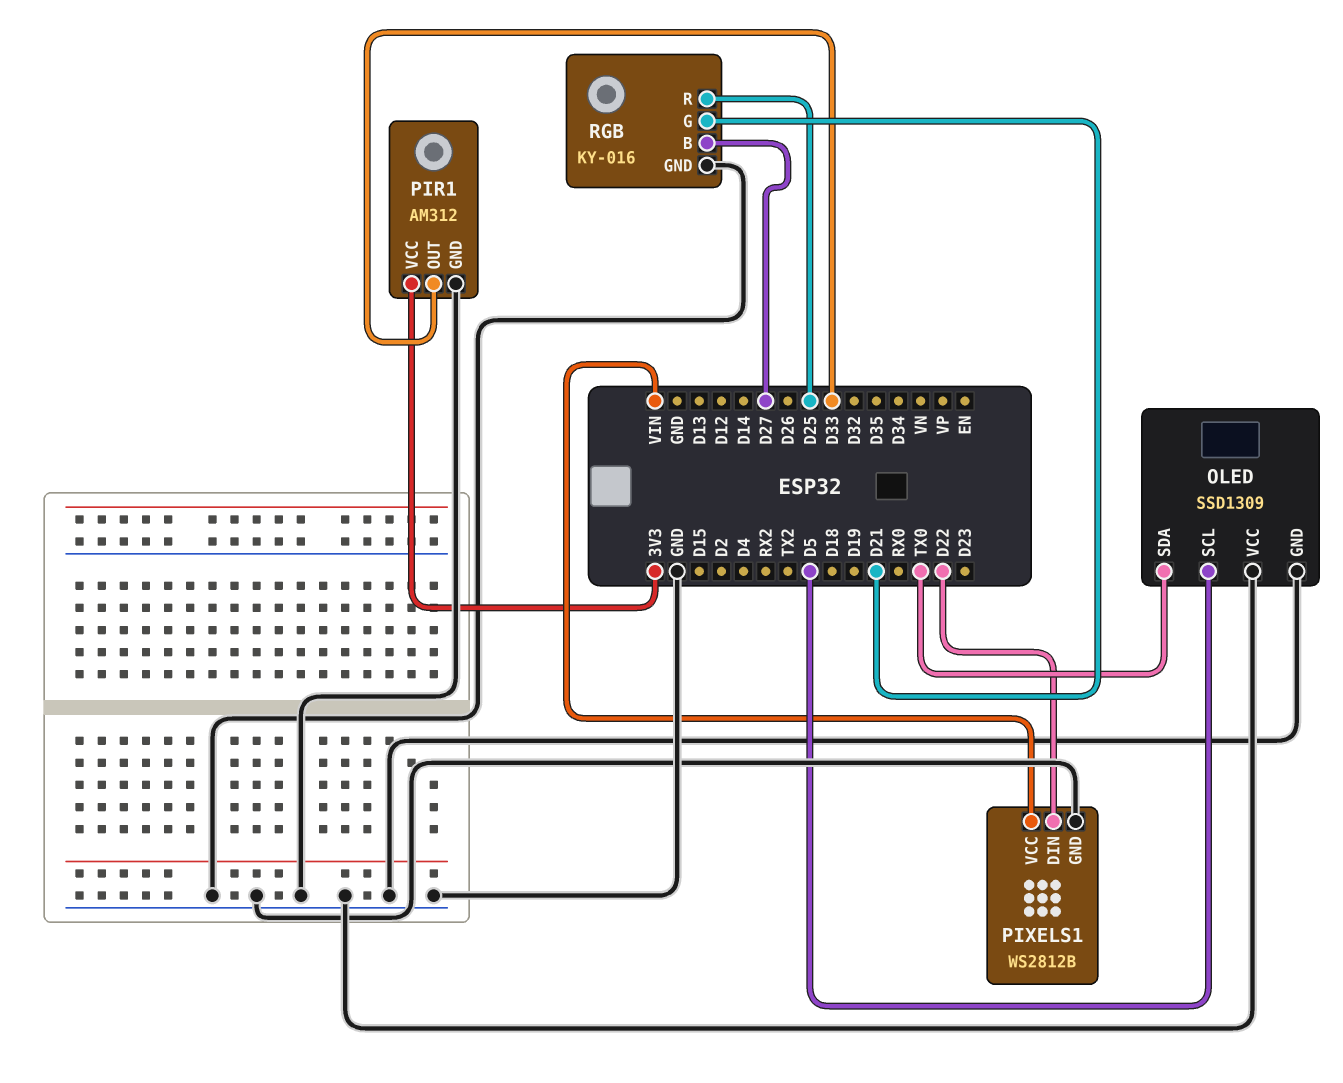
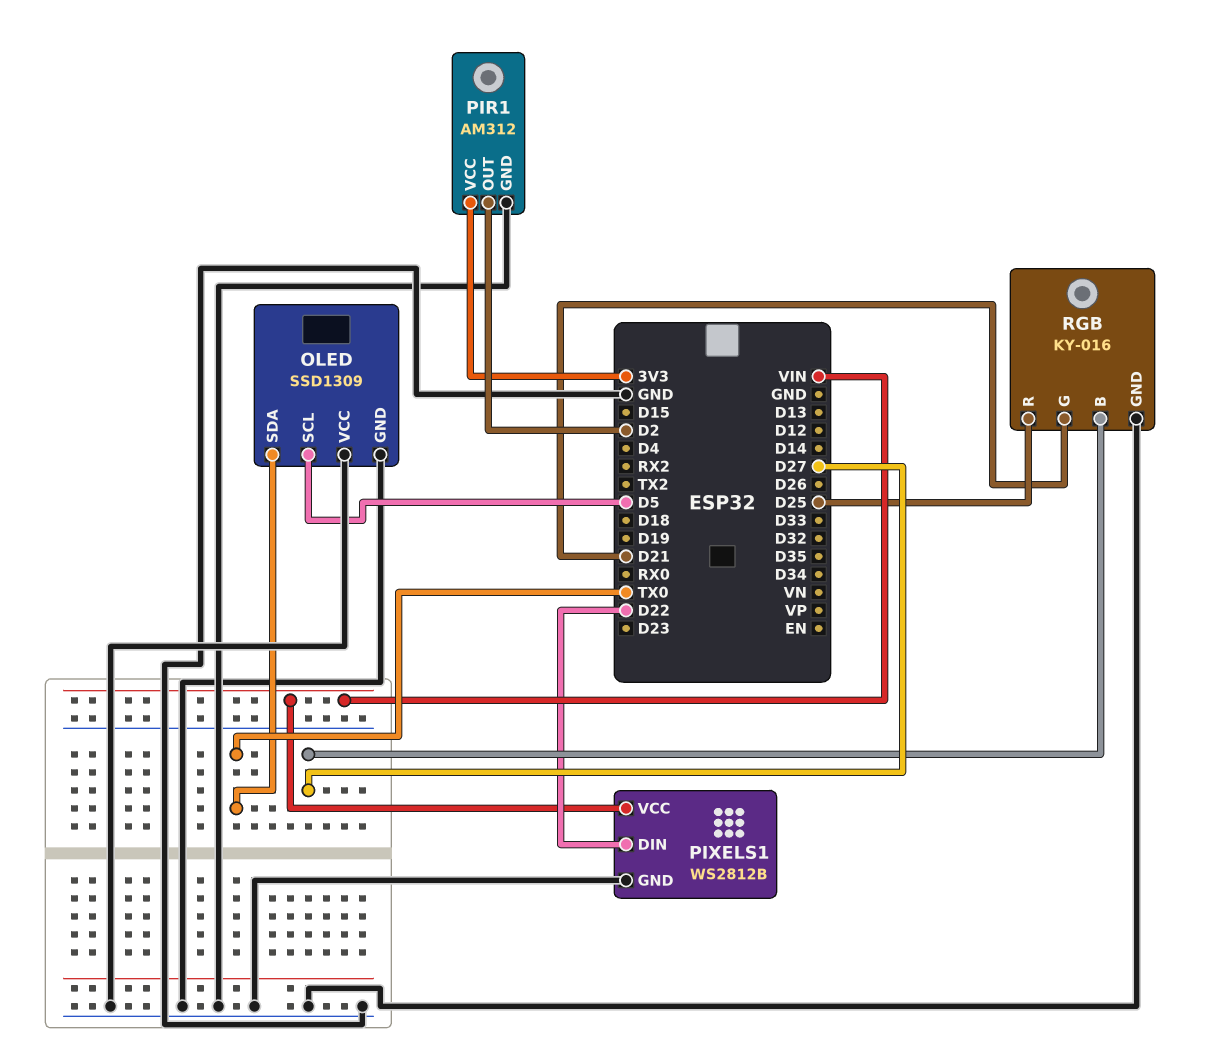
PIR1 pin OUT: D33 -> D2

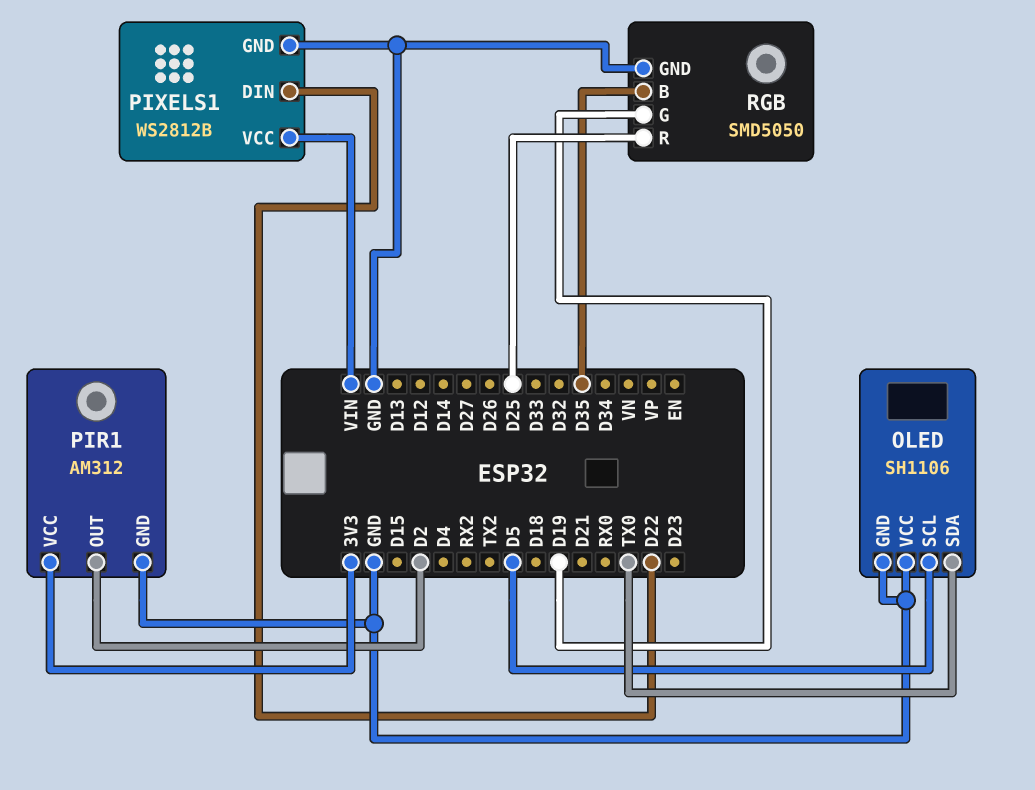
OLED: SSD1309 -> SH1106
RGB: KY-016 -> SMD5050
RGB pin B: D27 -> D35
RGB pin G: D21 -> D19

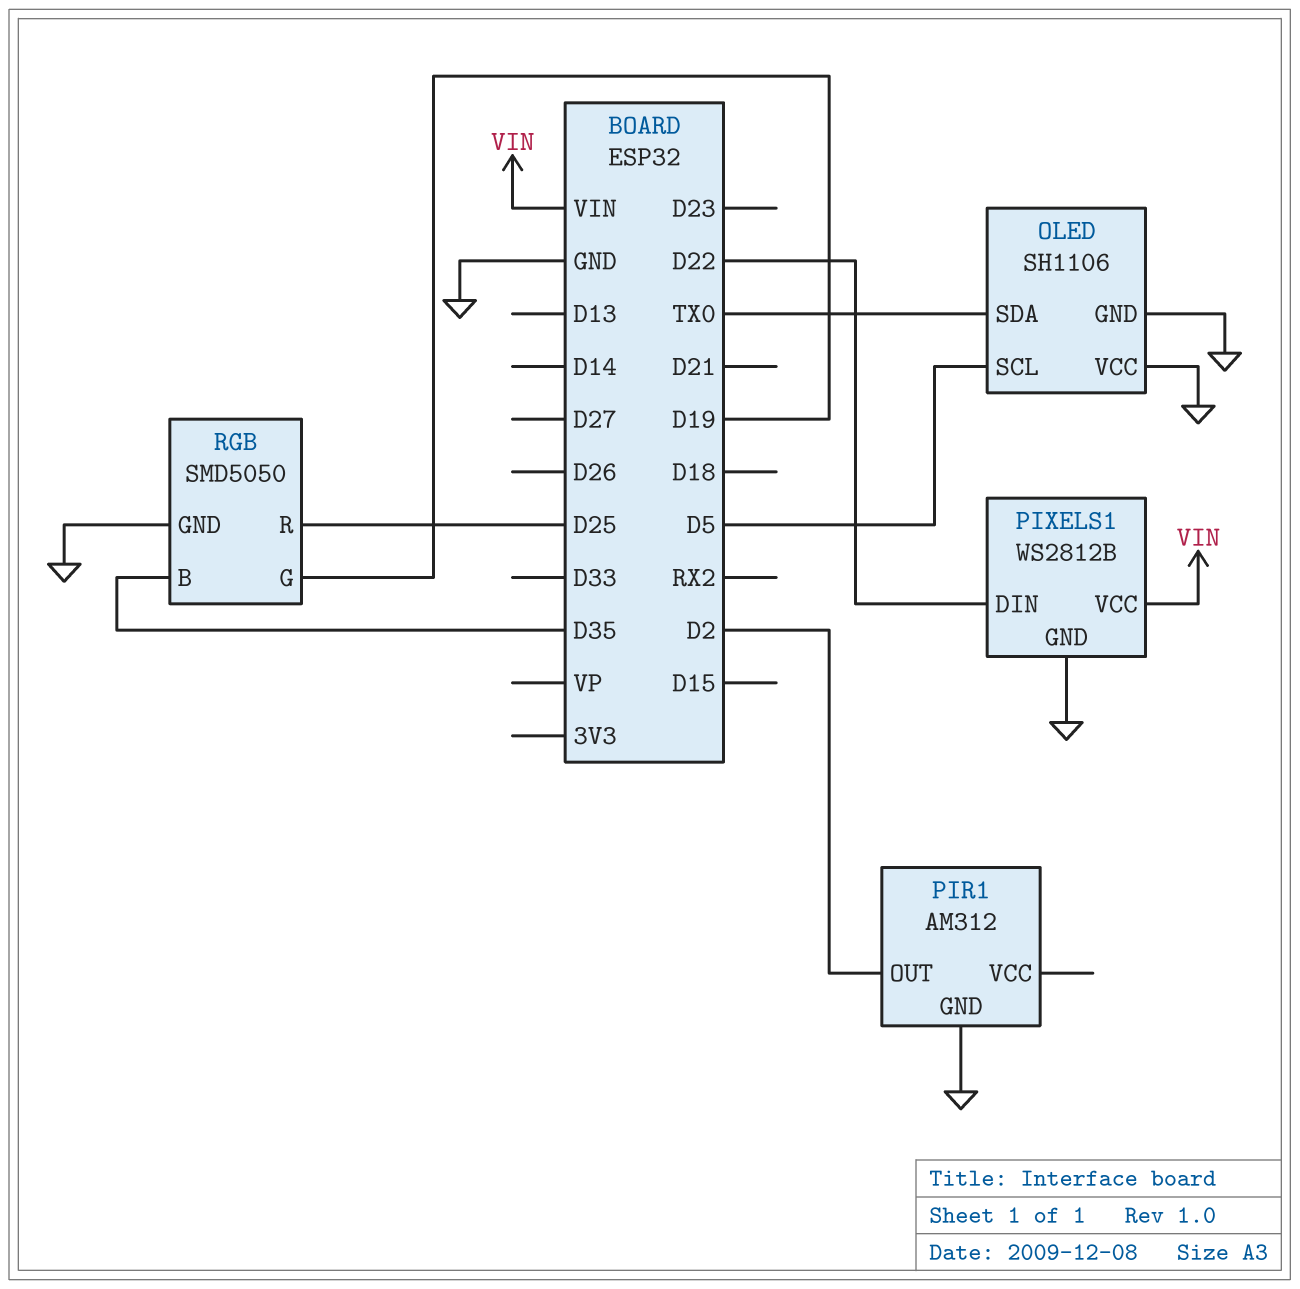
PIR1 pin VCC: 3V3 -> none

